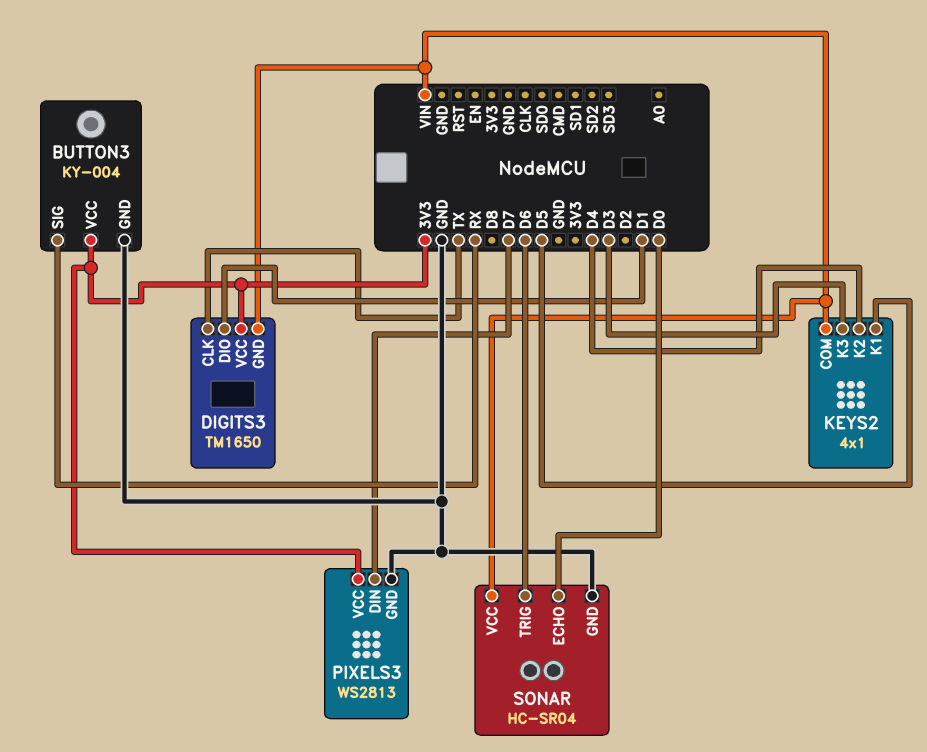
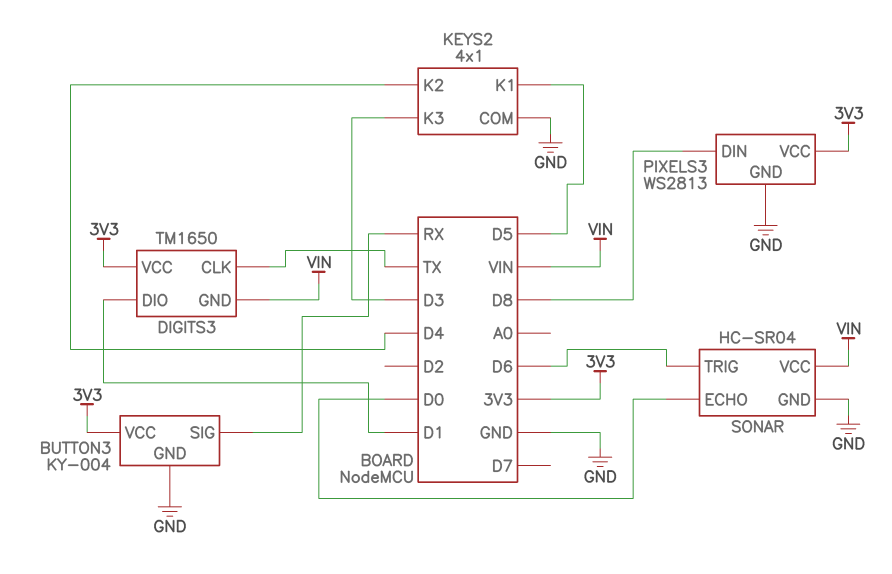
KEYS2 pin COM: VIN -> GND
PIXELS3 pin DIN: D7 -> D8

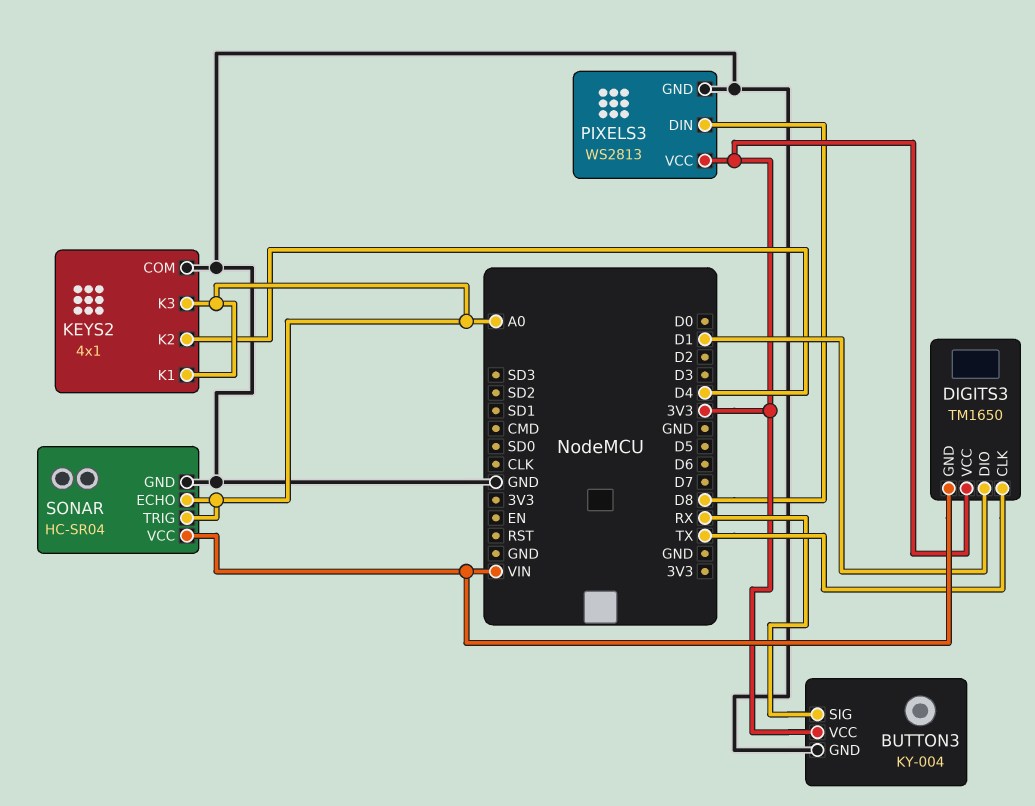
KEYS2 pin K1: D5 -> A0
KEYS2 pin K3: D3 -> A0
SONAR pin ECHO: D0 -> A0
SONAR pin TRIG: D6 -> A0

